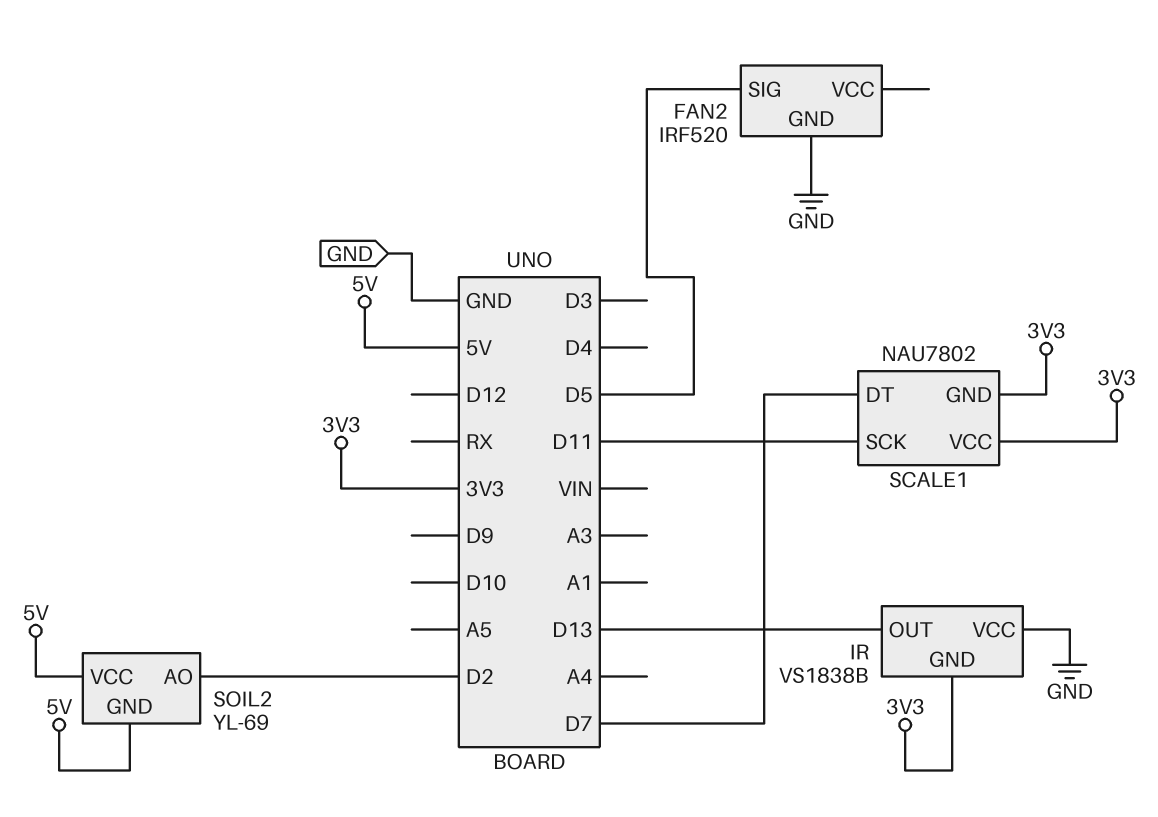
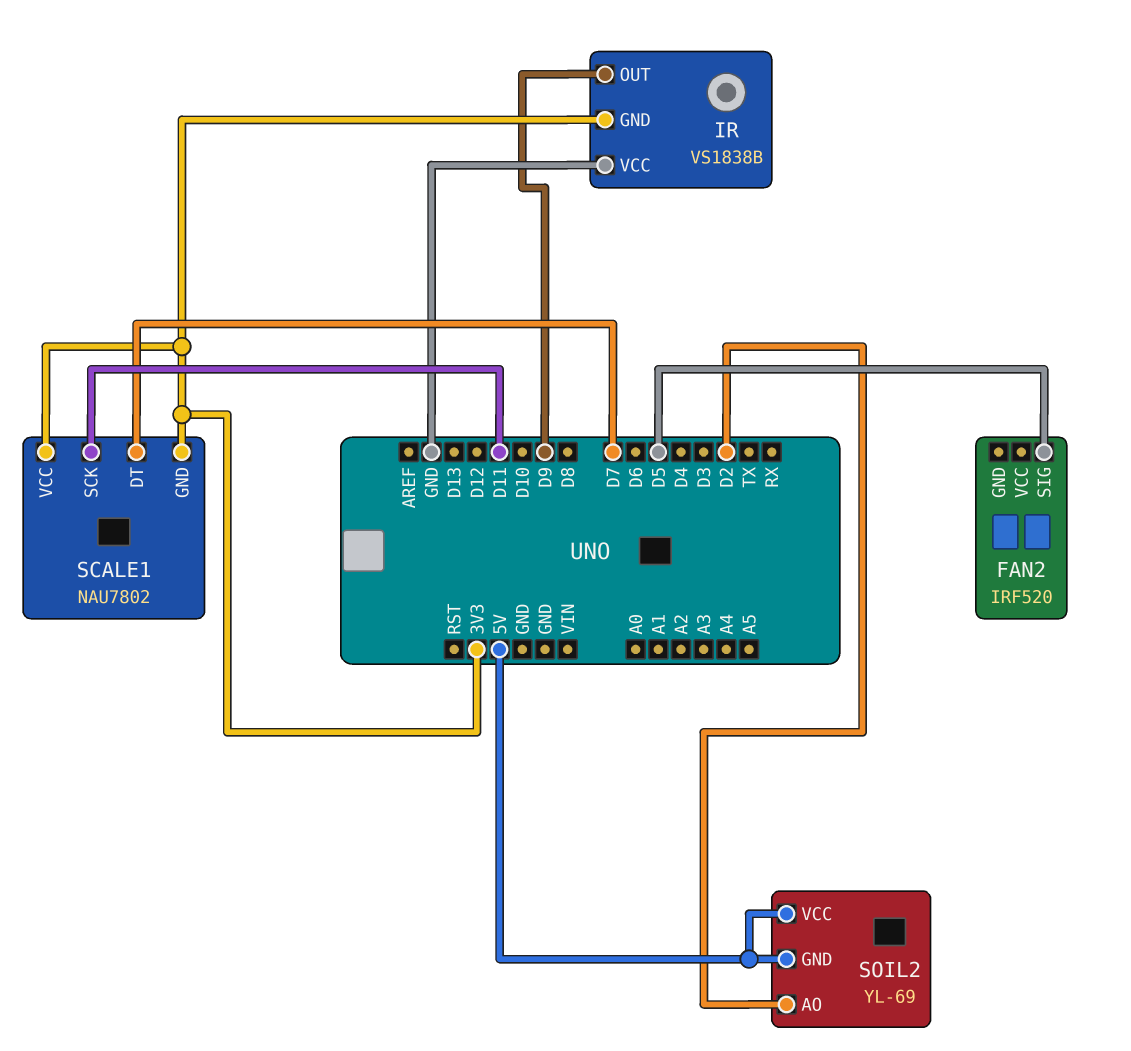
FAN2 pin GND: GND -> none
IR pin OUT: D13 -> D9

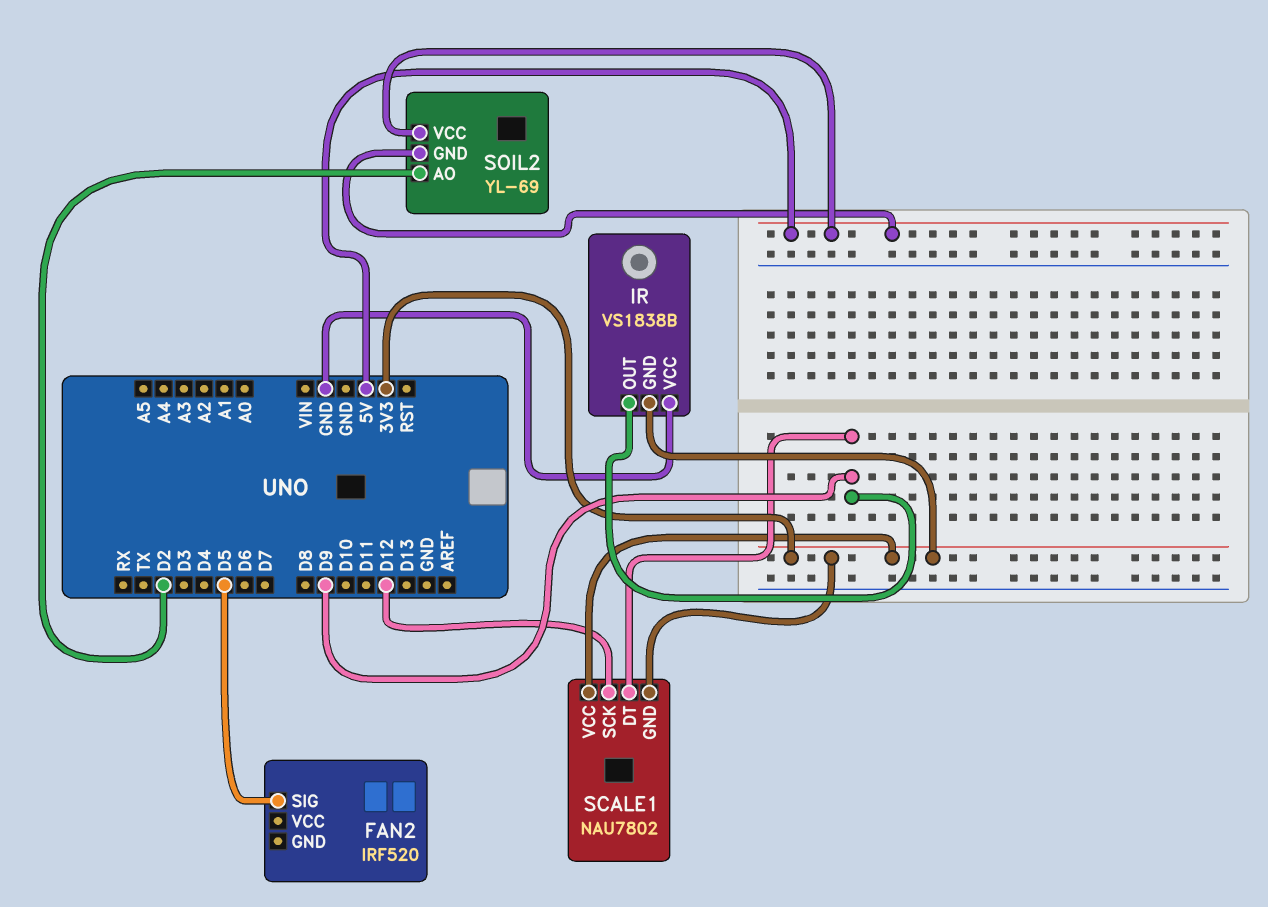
SCALE1 pin DT: D7 -> D9
SCALE1 pin SCK: D11 -> D12

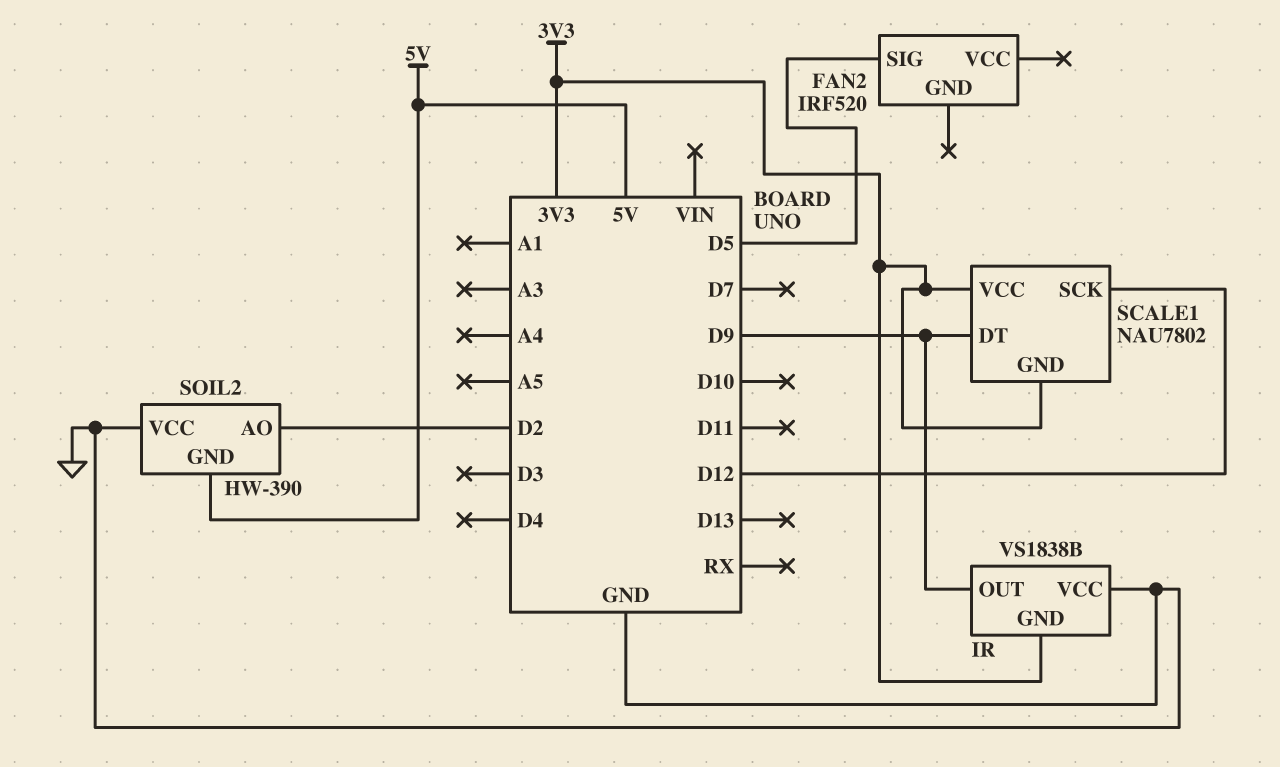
SOIL2: YL-69 -> HW-390
SOIL2 pin VCC: 5V -> GND

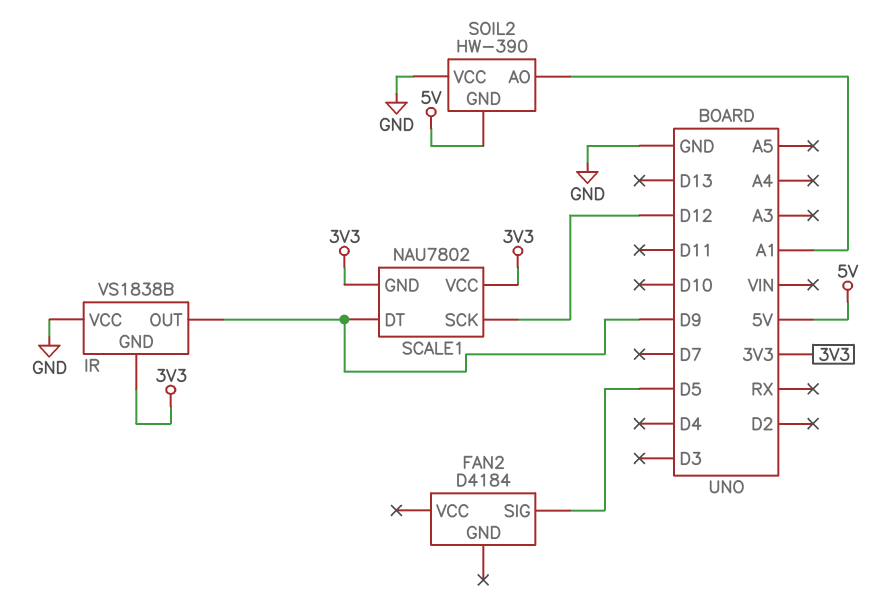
FAN2: IRF520 -> D4184
SOIL2 pin AO: D2 -> A1

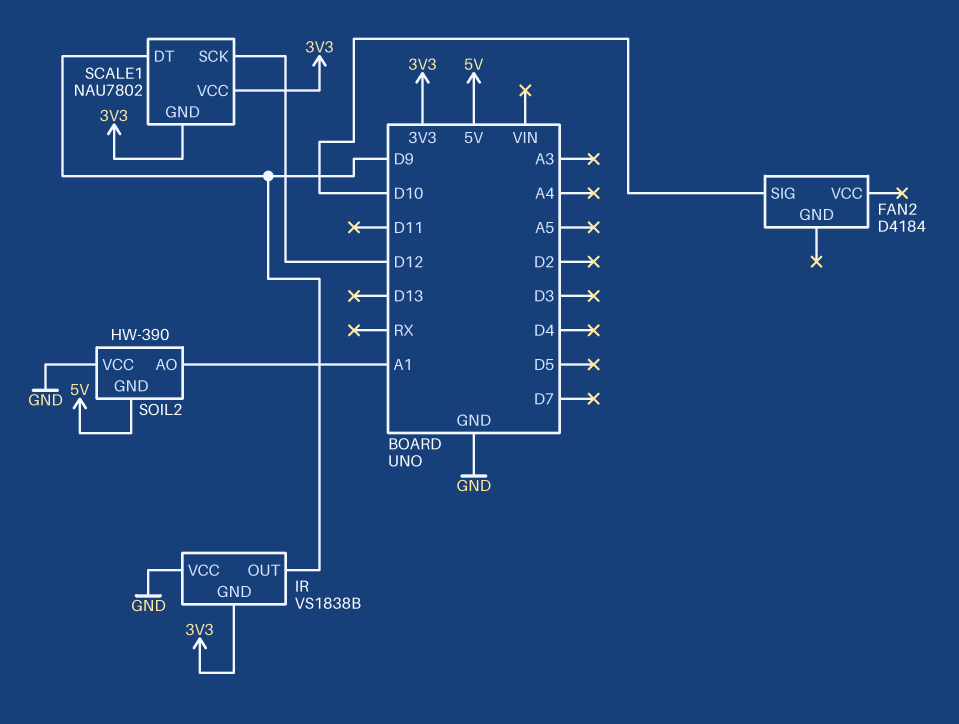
FAN2 pin SIG: D5 -> D10

